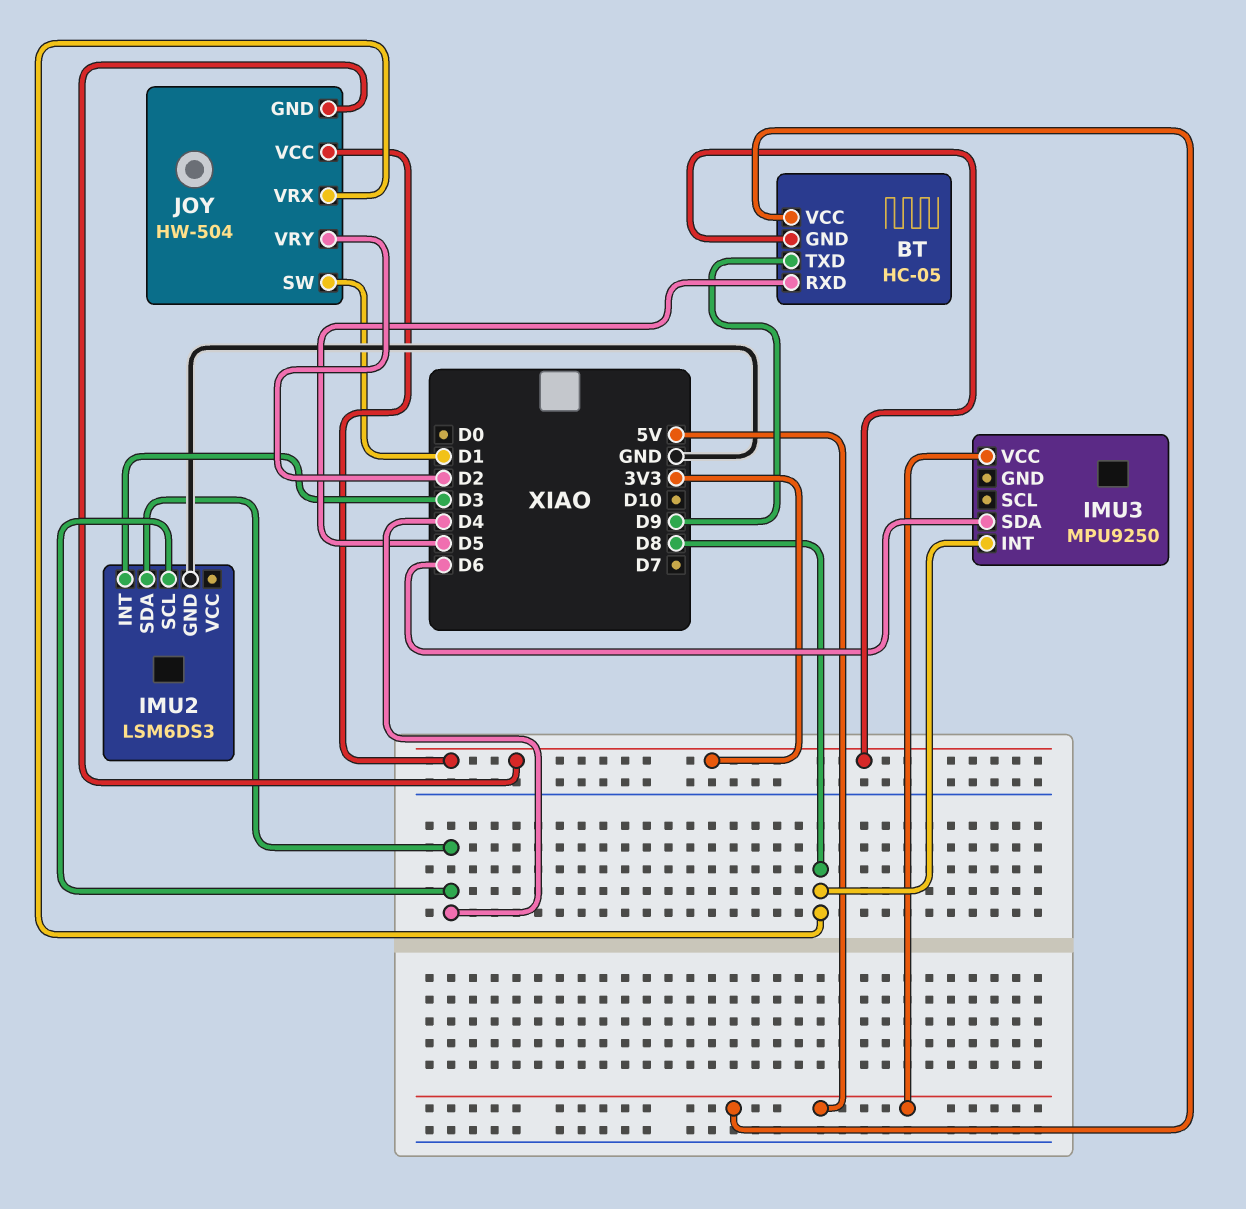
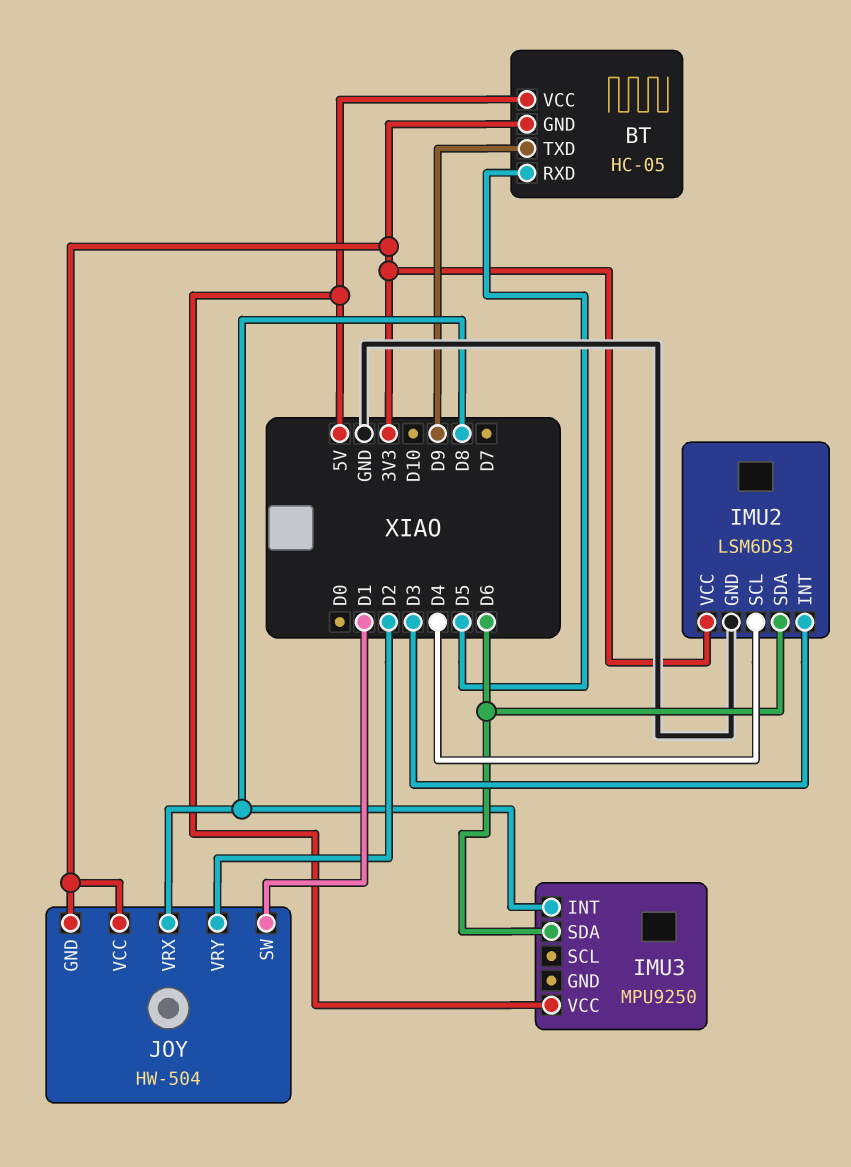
IMU2 pin SDA: D4 -> D6
IMU2 pin VCC: none -> 3V3

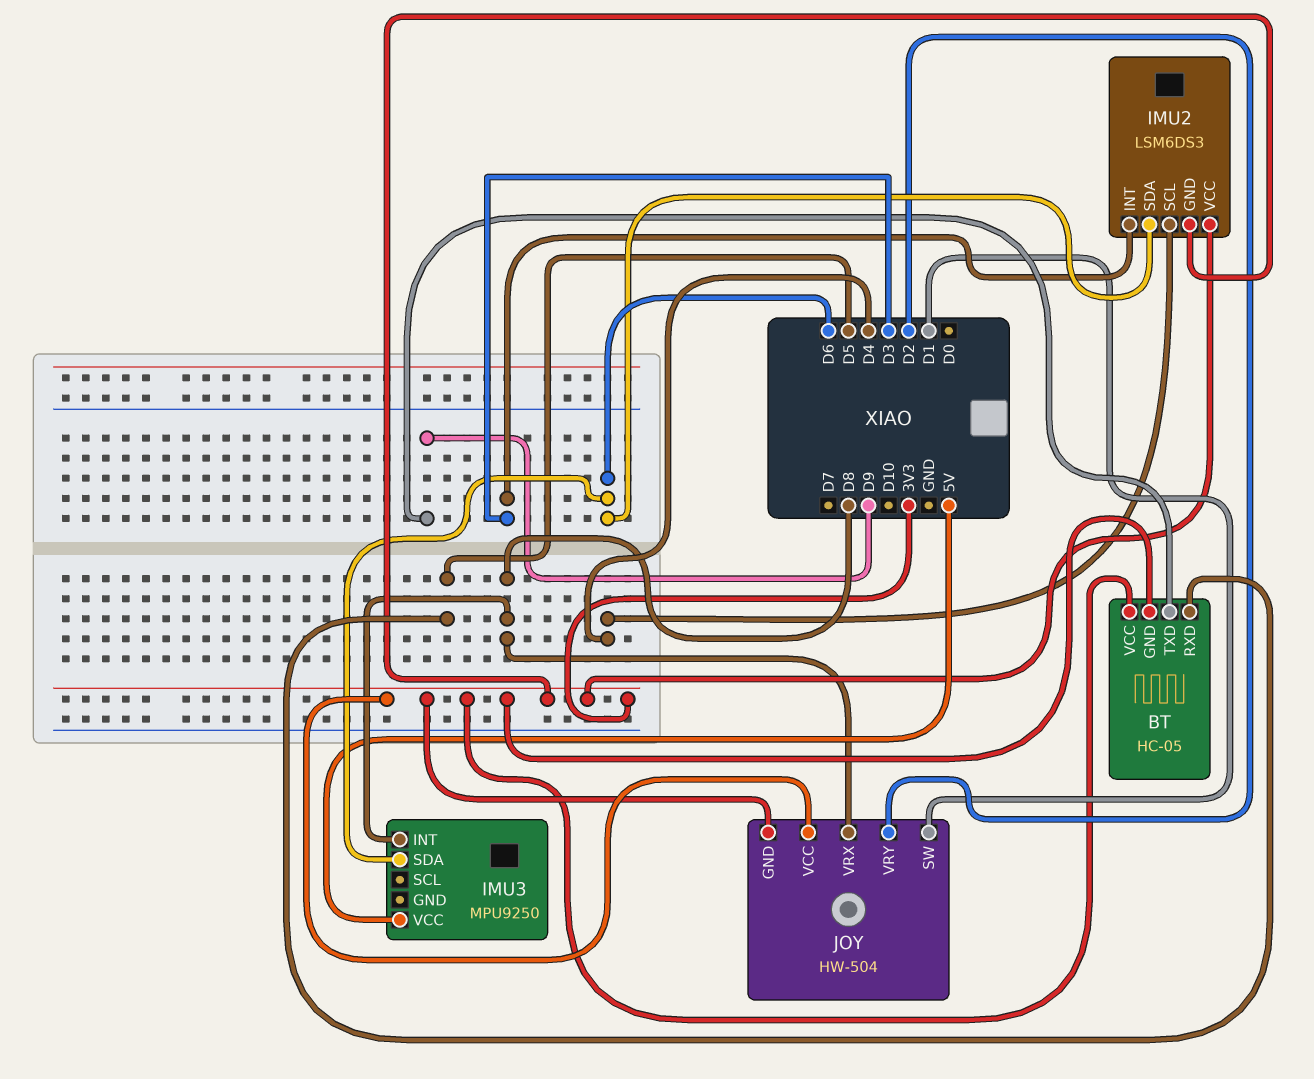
BT pin VCC: 5V -> 3V3
IMU2 pin GND: GND -> 3V3

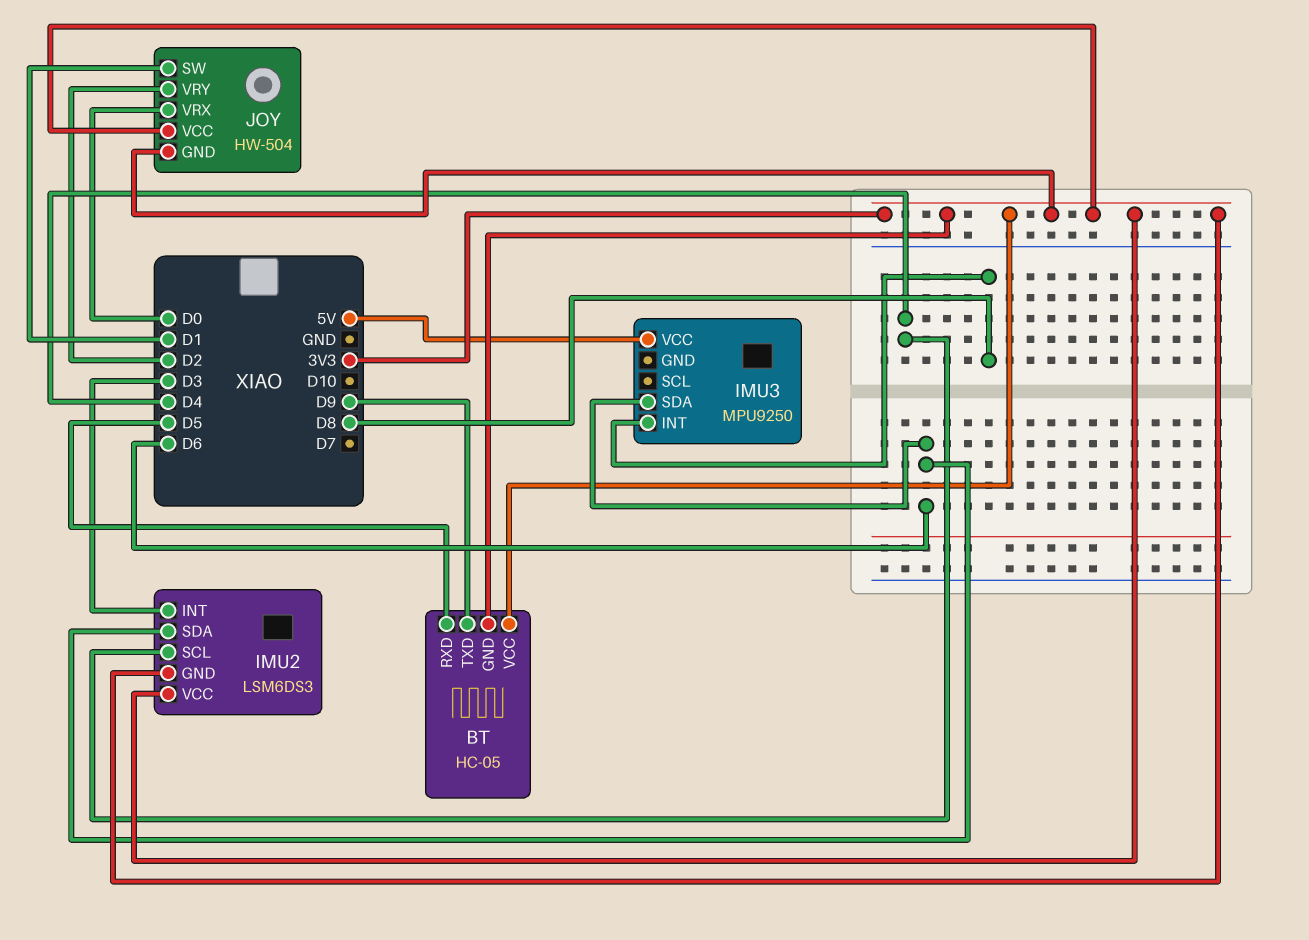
JOY pin VRX: D8 -> D0

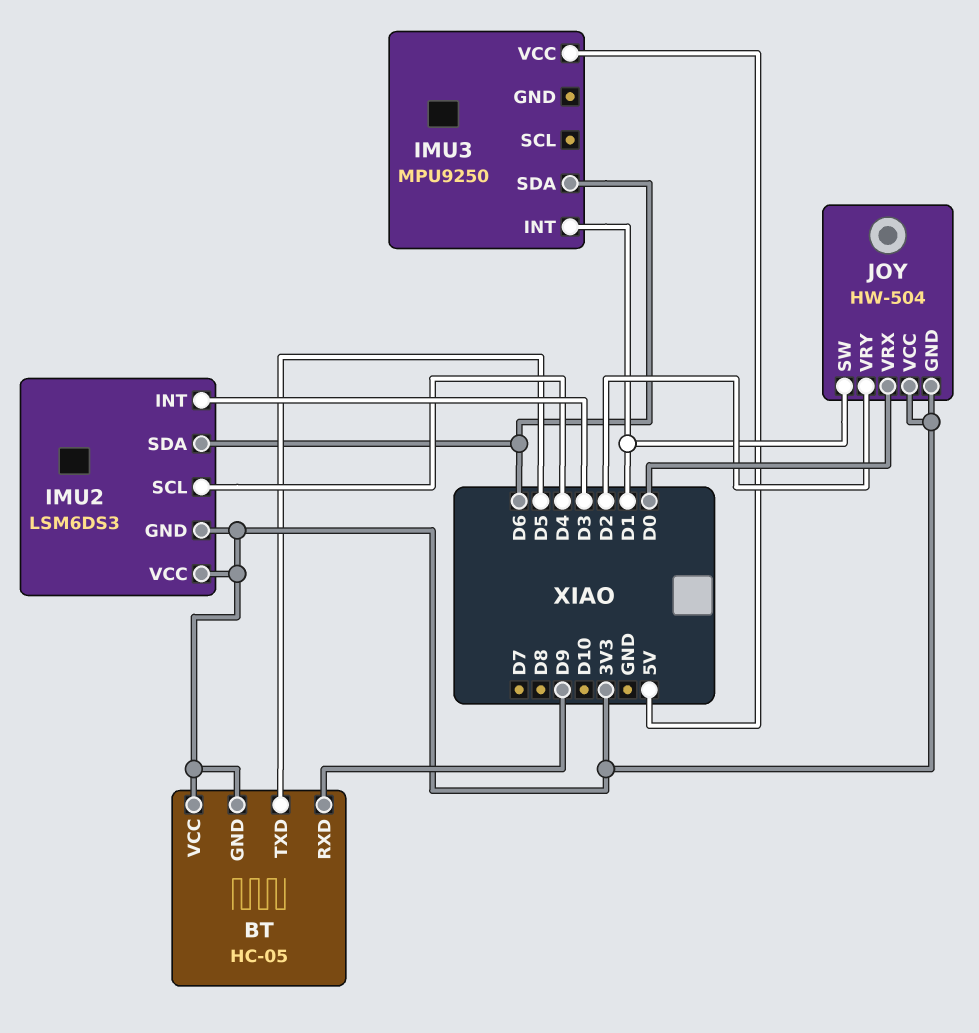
BT pin RXD: D5 -> D9
BT pin TXD: D9 -> D5
IMU3 pin INT: D8 -> D1

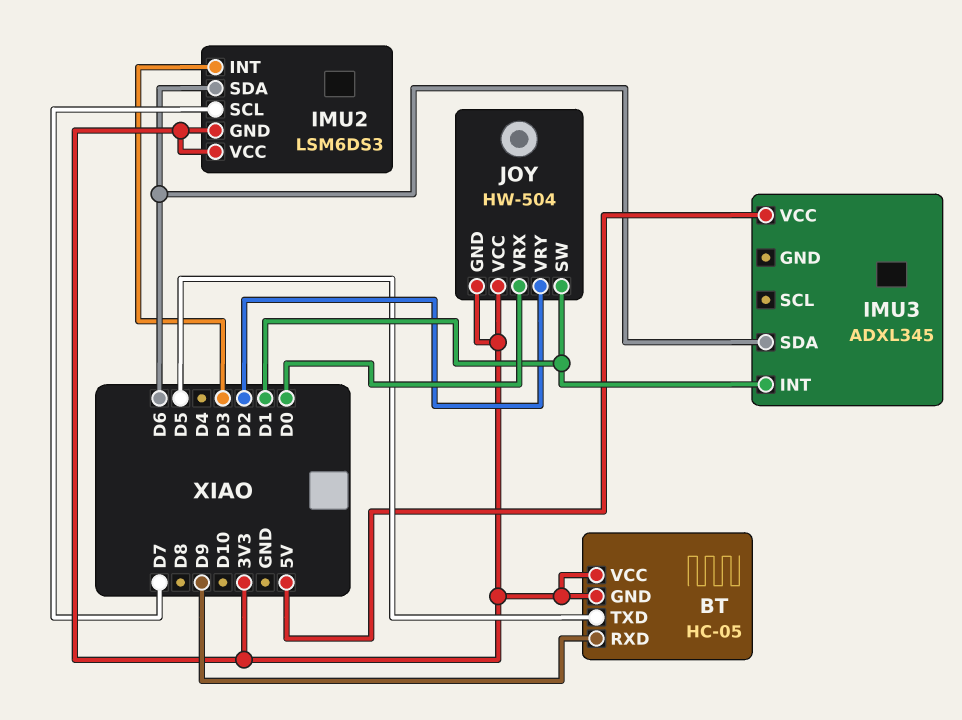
IMU2 pin SCL: D4 -> D7
IMU3: MPU9250 -> ADXL345

